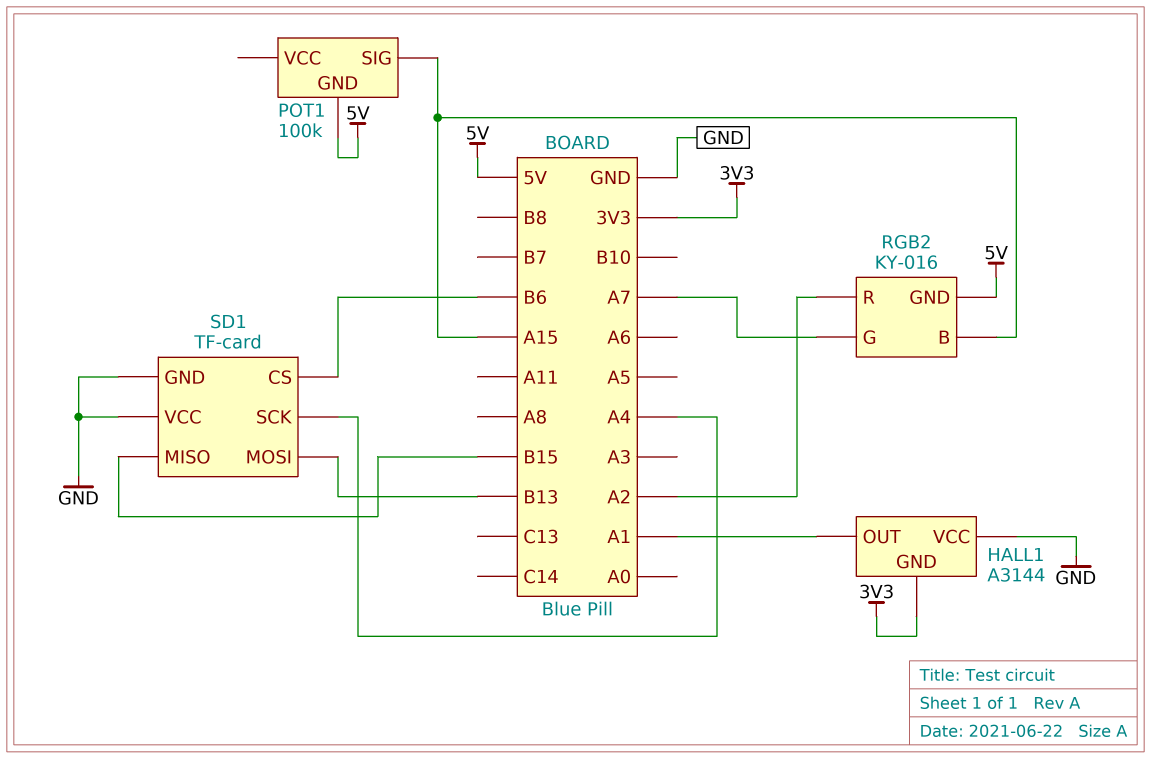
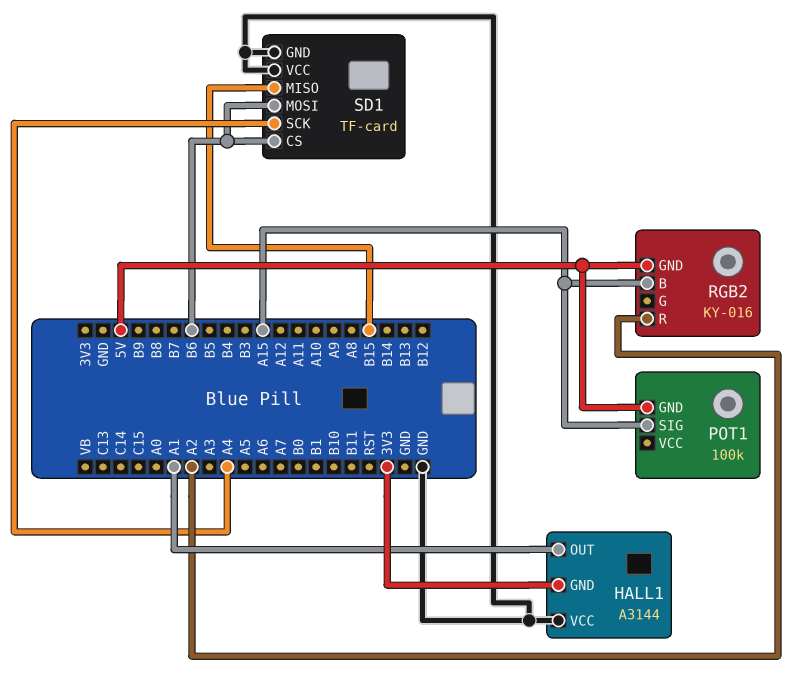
RGB2 pin G: A7 -> none
SD1 pin MOSI: B13 -> B6

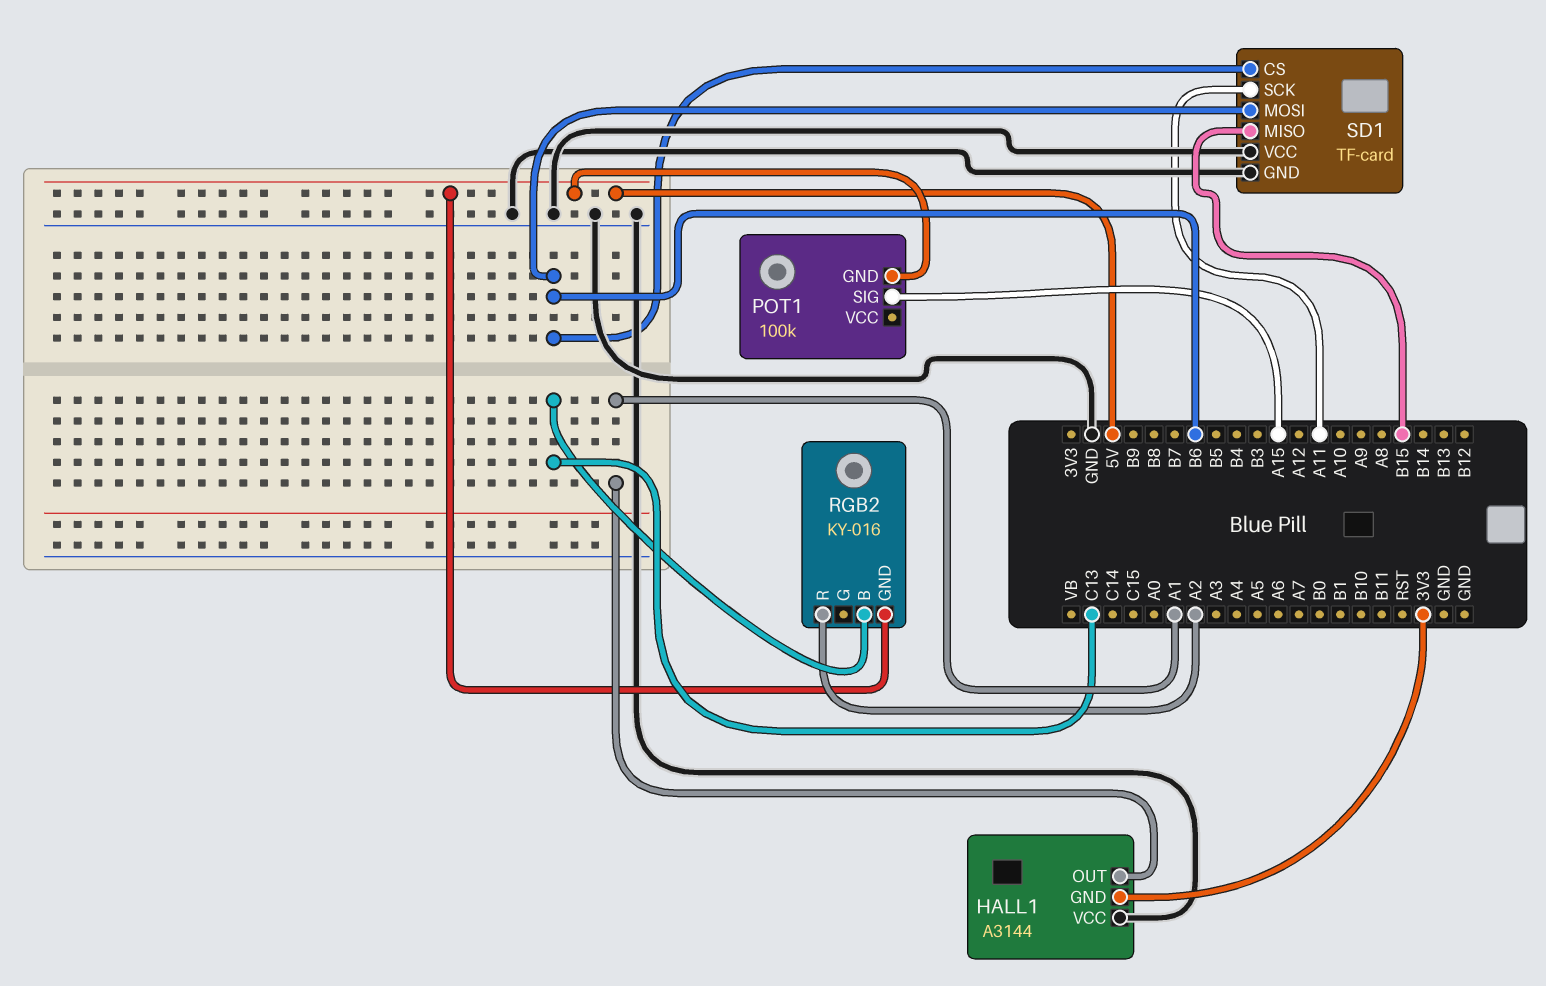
RGB2 pin B: A15 -> C13
SD1 pin SCK: A4 -> A11

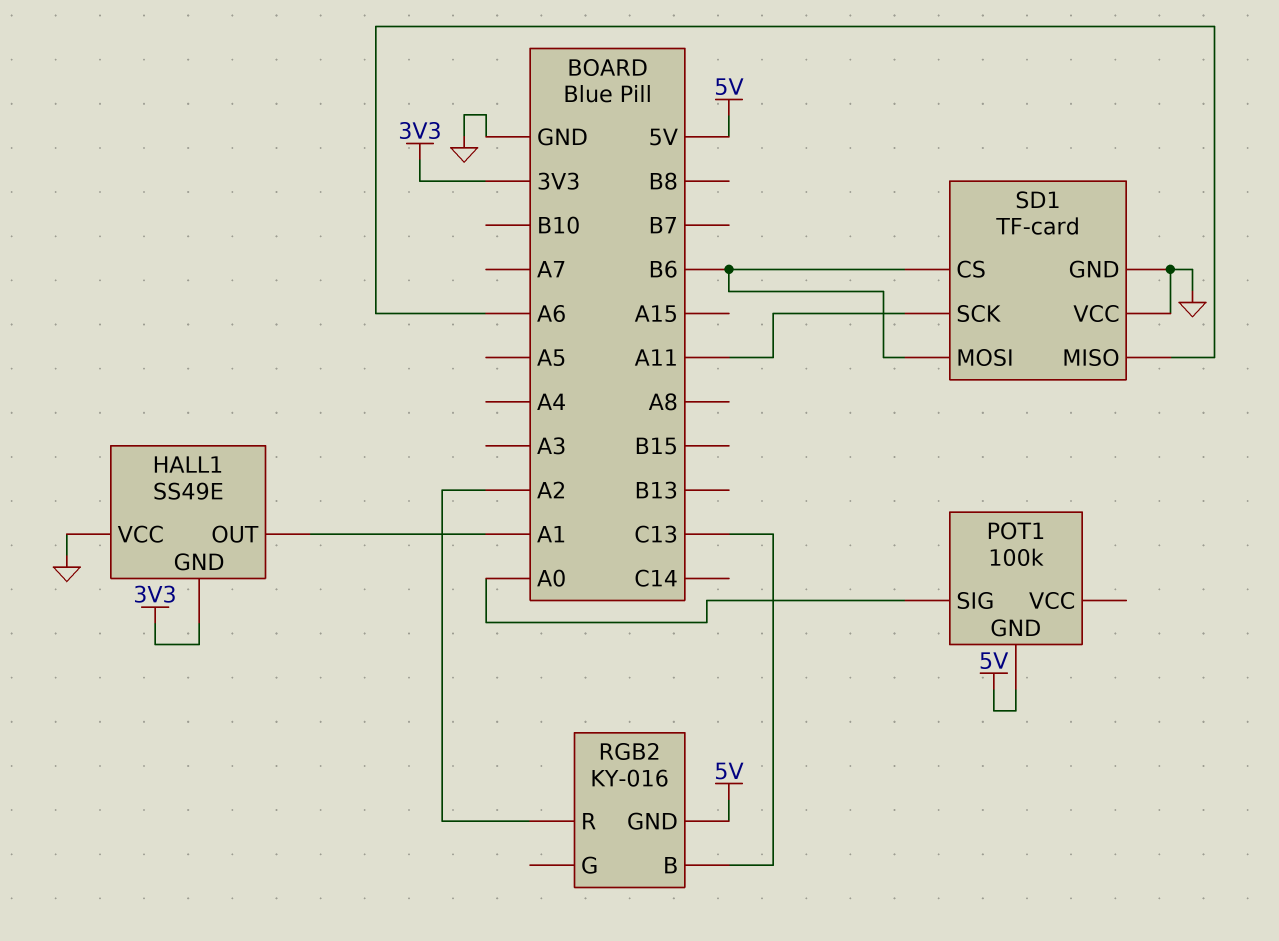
HALL1: A3144 -> SS49E
POT1 pin SIG: A15 -> A0
SD1 pin MISO: B15 -> A6

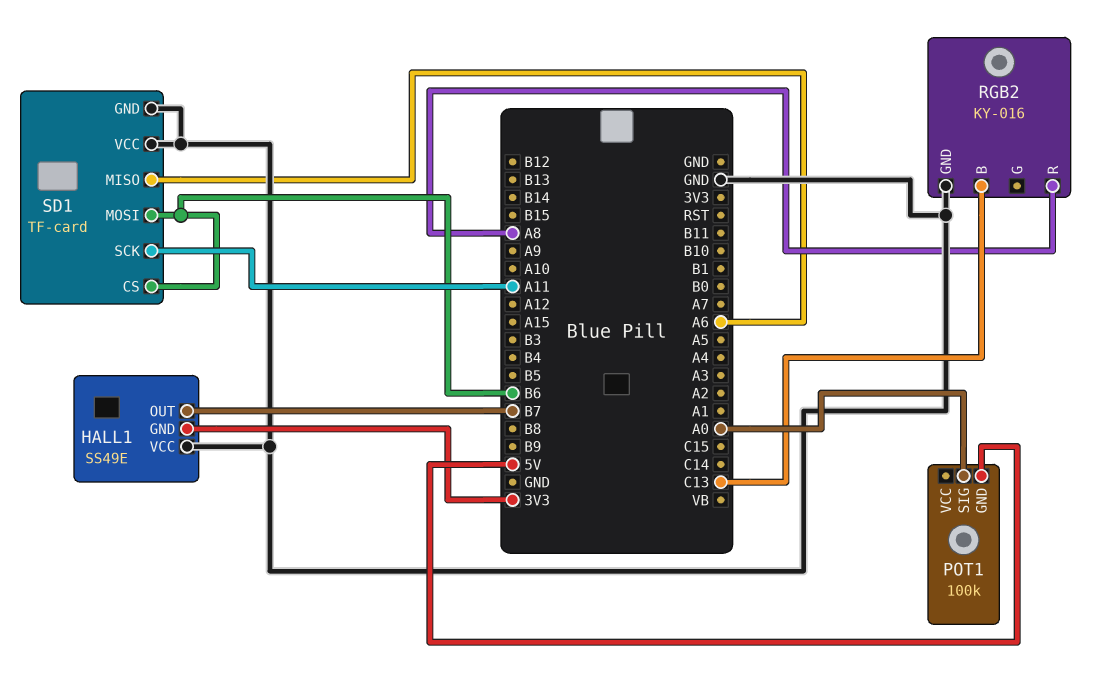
HALL1 pin OUT: A1 -> B7
RGB2 pin GND: 5V -> GND
RGB2 pin R: A2 -> A8

